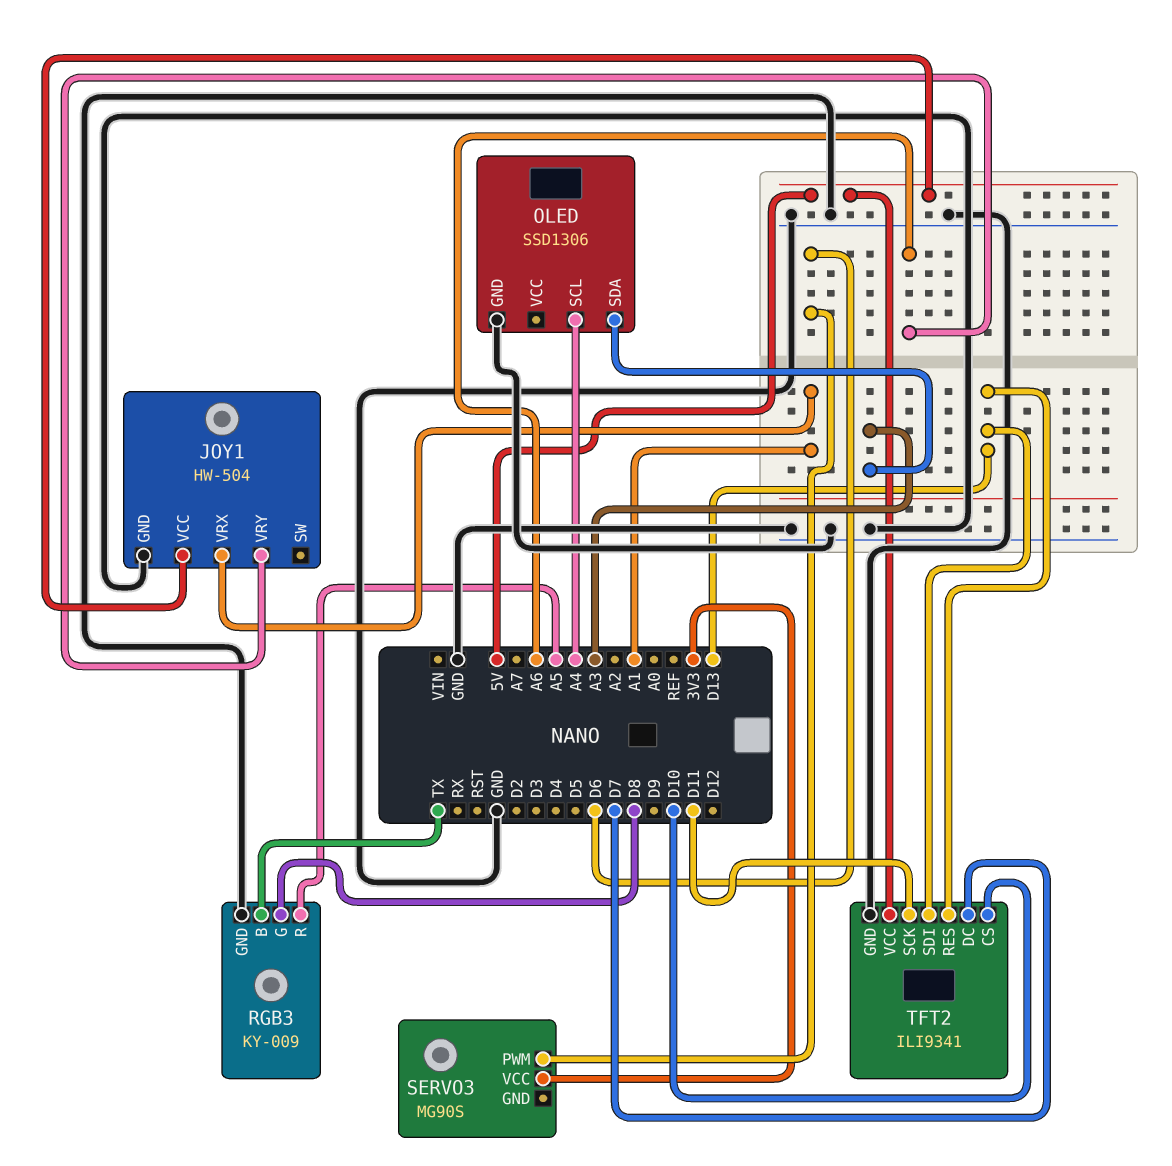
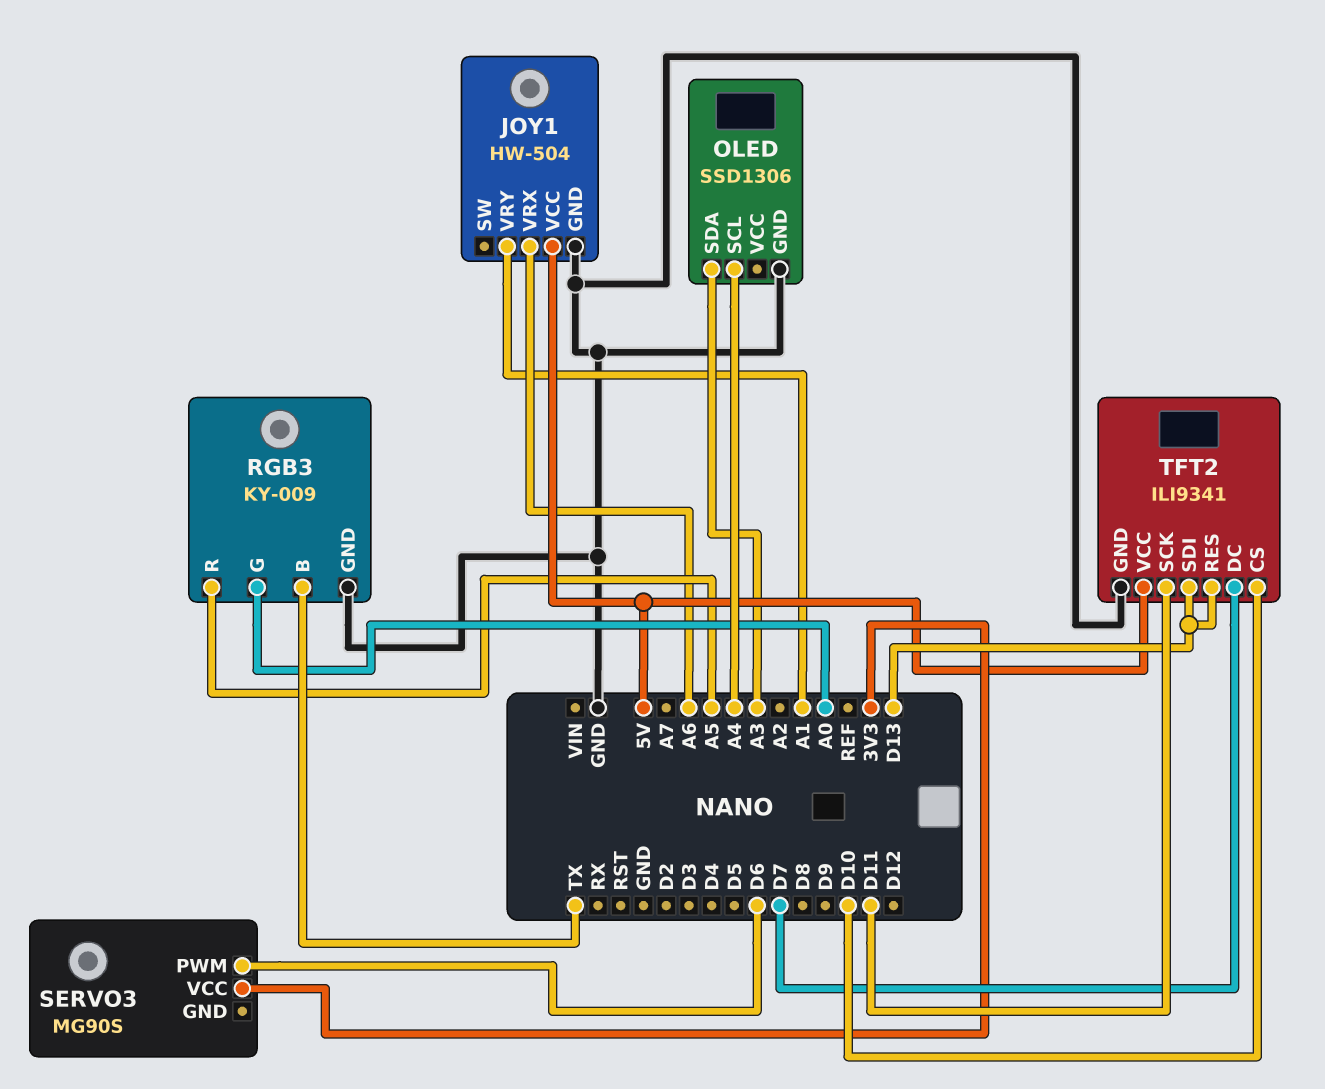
JOY1 pin VRX: A1 -> A6
JOY1 pin VRY: A6 -> A1
RGB3 pin G: D8 -> A0

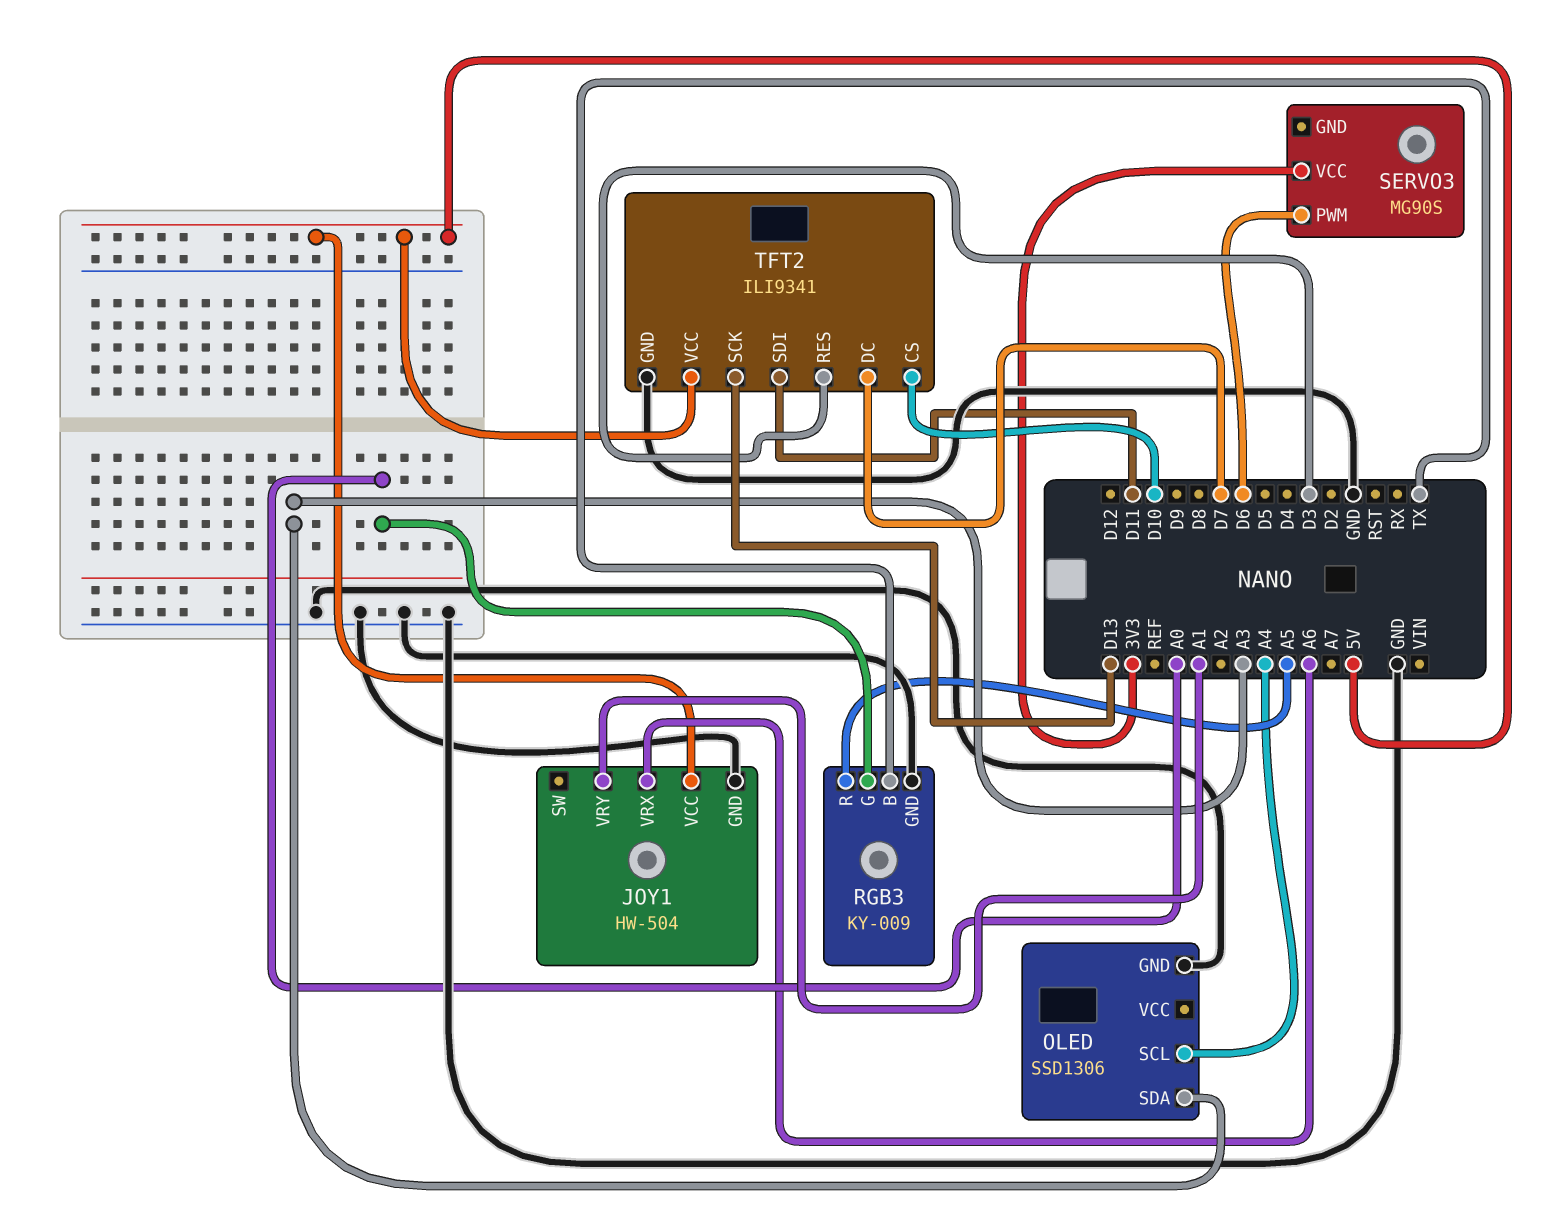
TFT2 pin RES: D13 -> D3
TFT2 pin SCK: D11 -> D13
TFT2 pin SDI: D13 -> D11

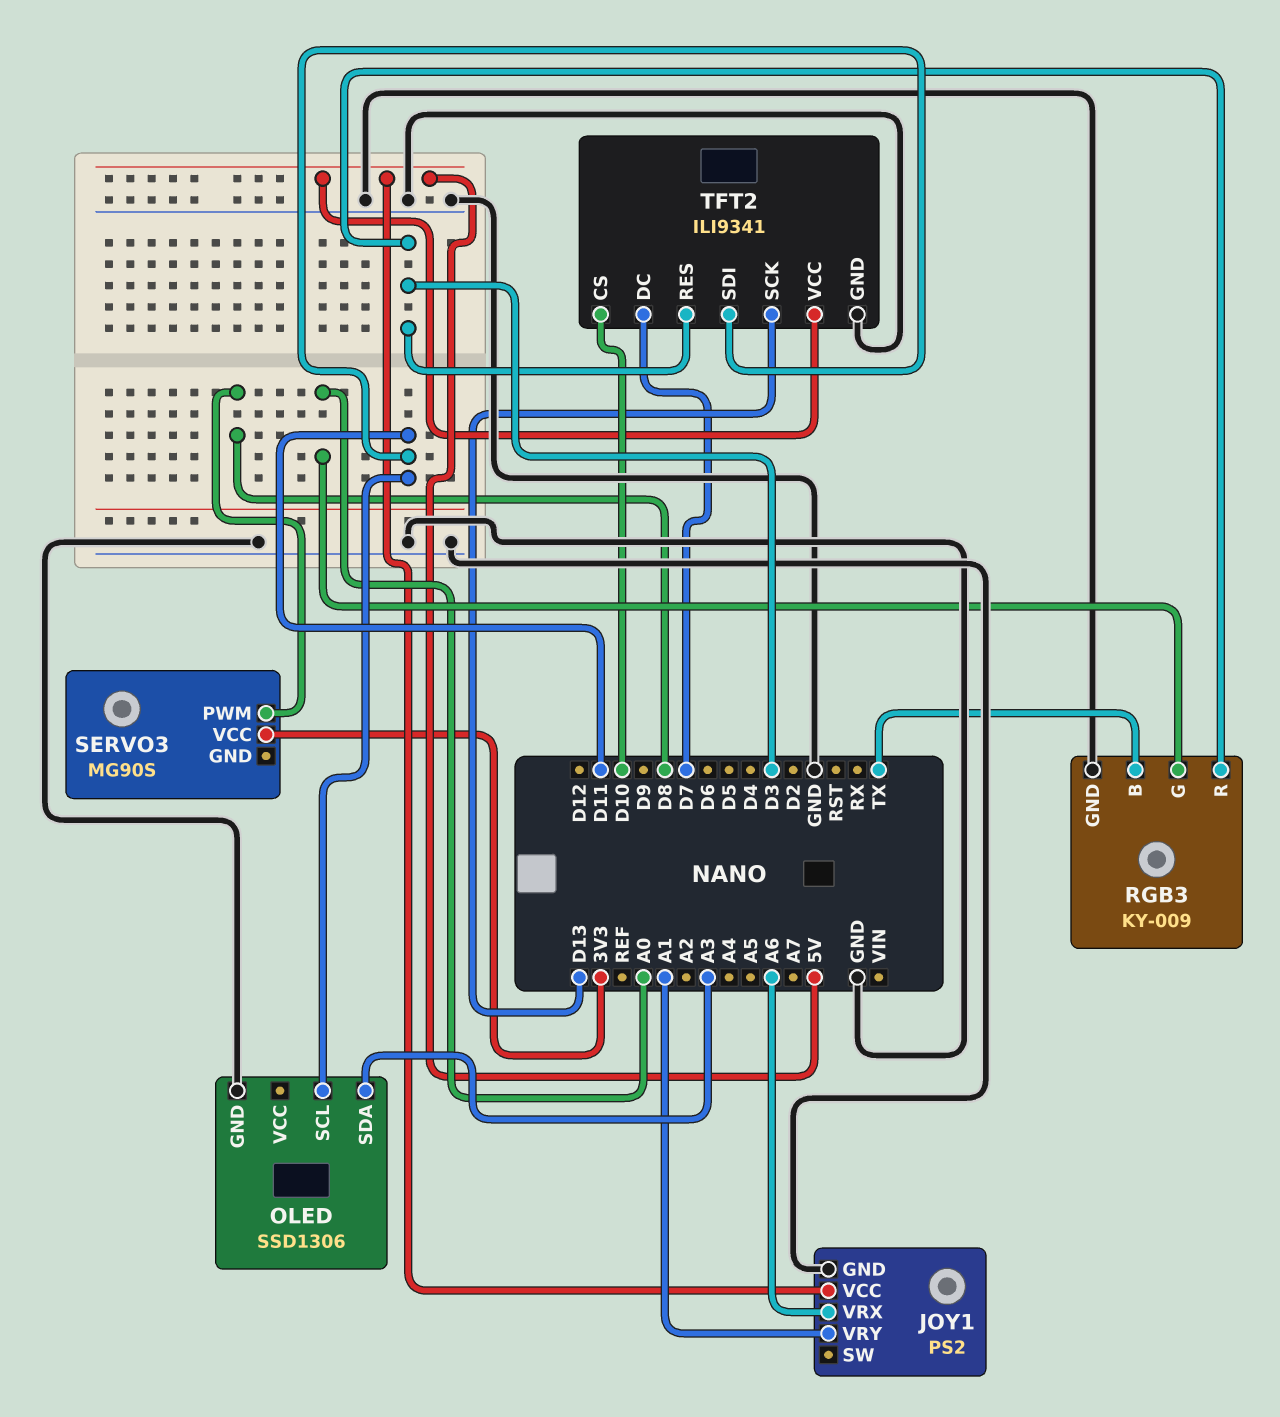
JOY1: HW-504 -> PS2
OLED pin SCL: A4 -> D11
RGB3 pin R: A5 -> D3
SERVO3 pin PWM: D6 -> D8

